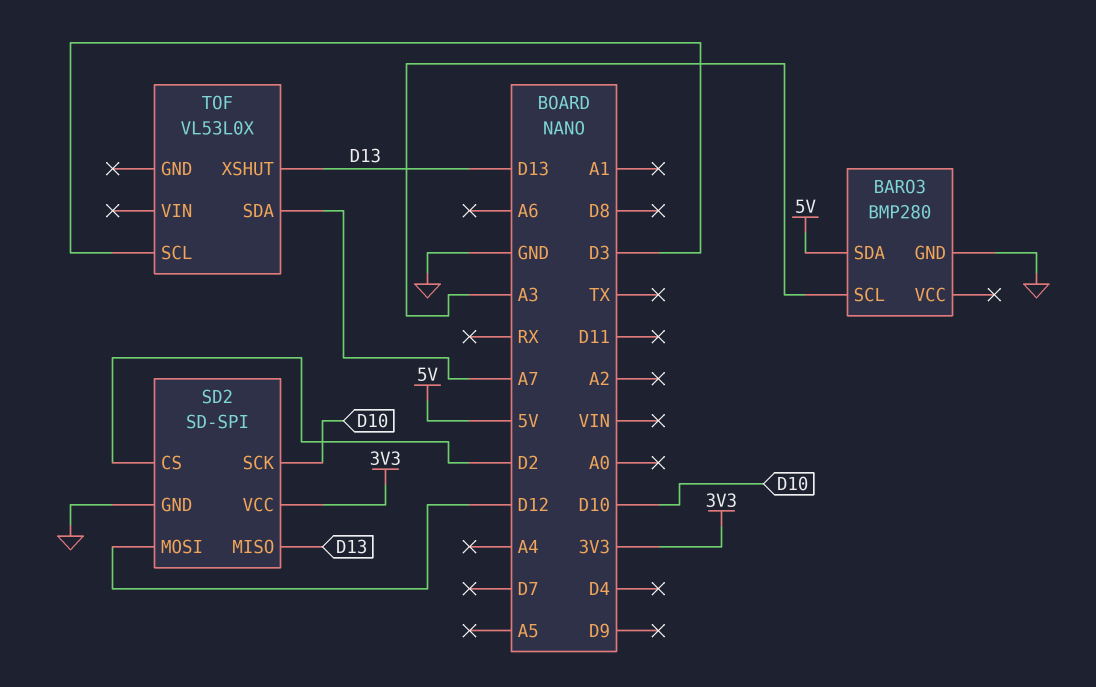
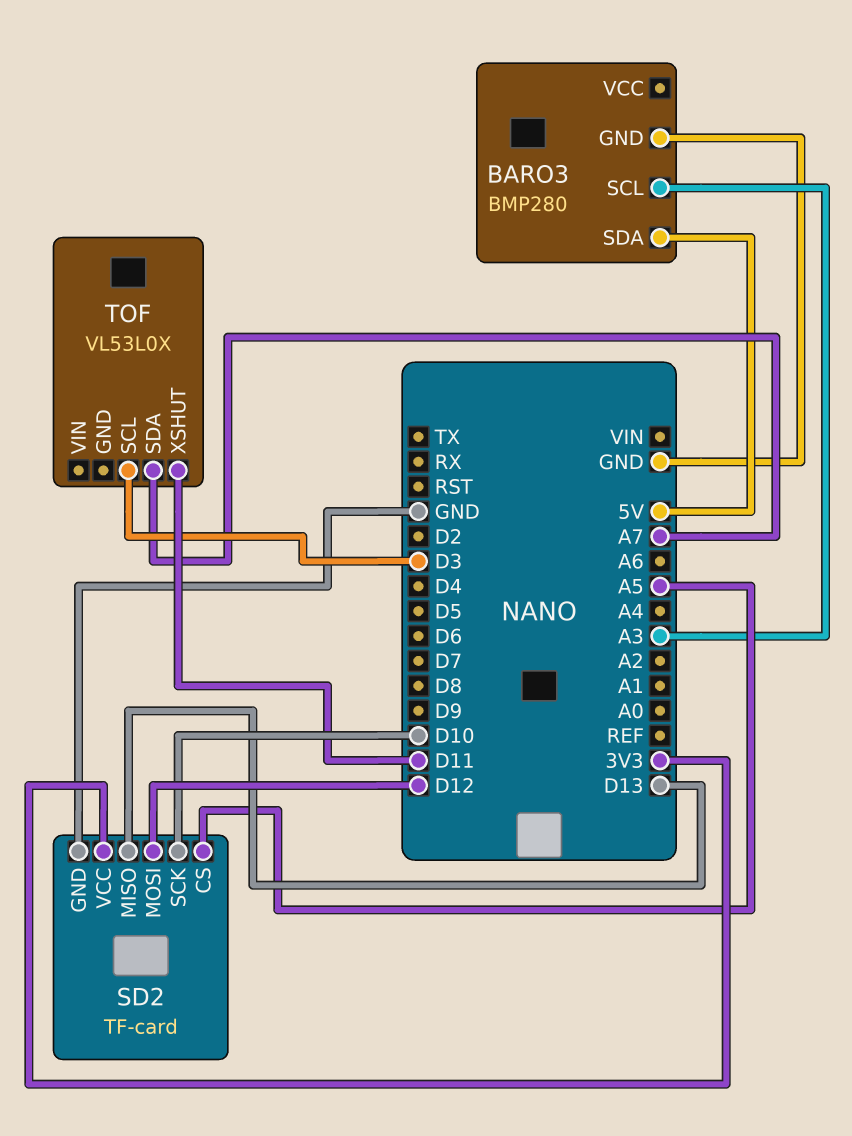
SD2: SD-SPI -> TF-card
SD2 pin CS: D2 -> A5
TOF pin XSHUT: D13 -> D11

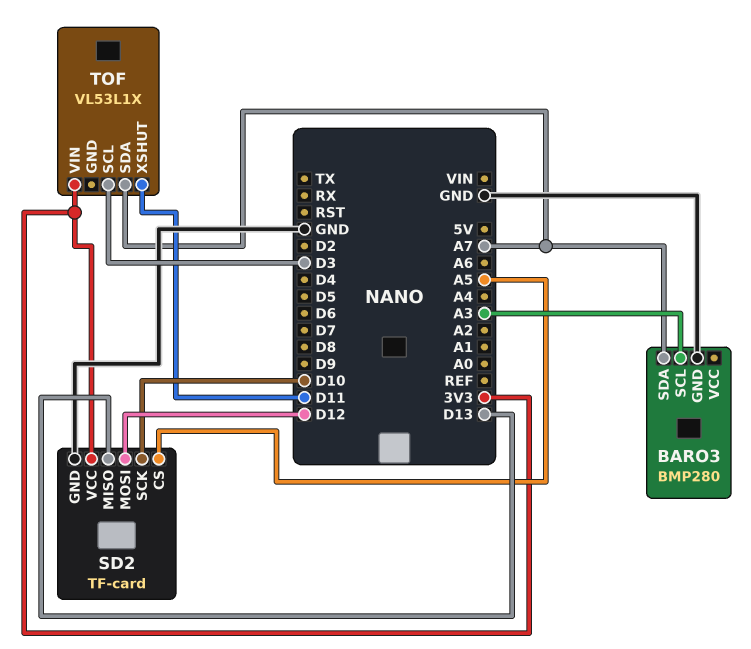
BARO3 pin SDA: 5V -> A7
TOF: VL53L0X -> VL53L1X
TOF pin VIN: none -> 3V3

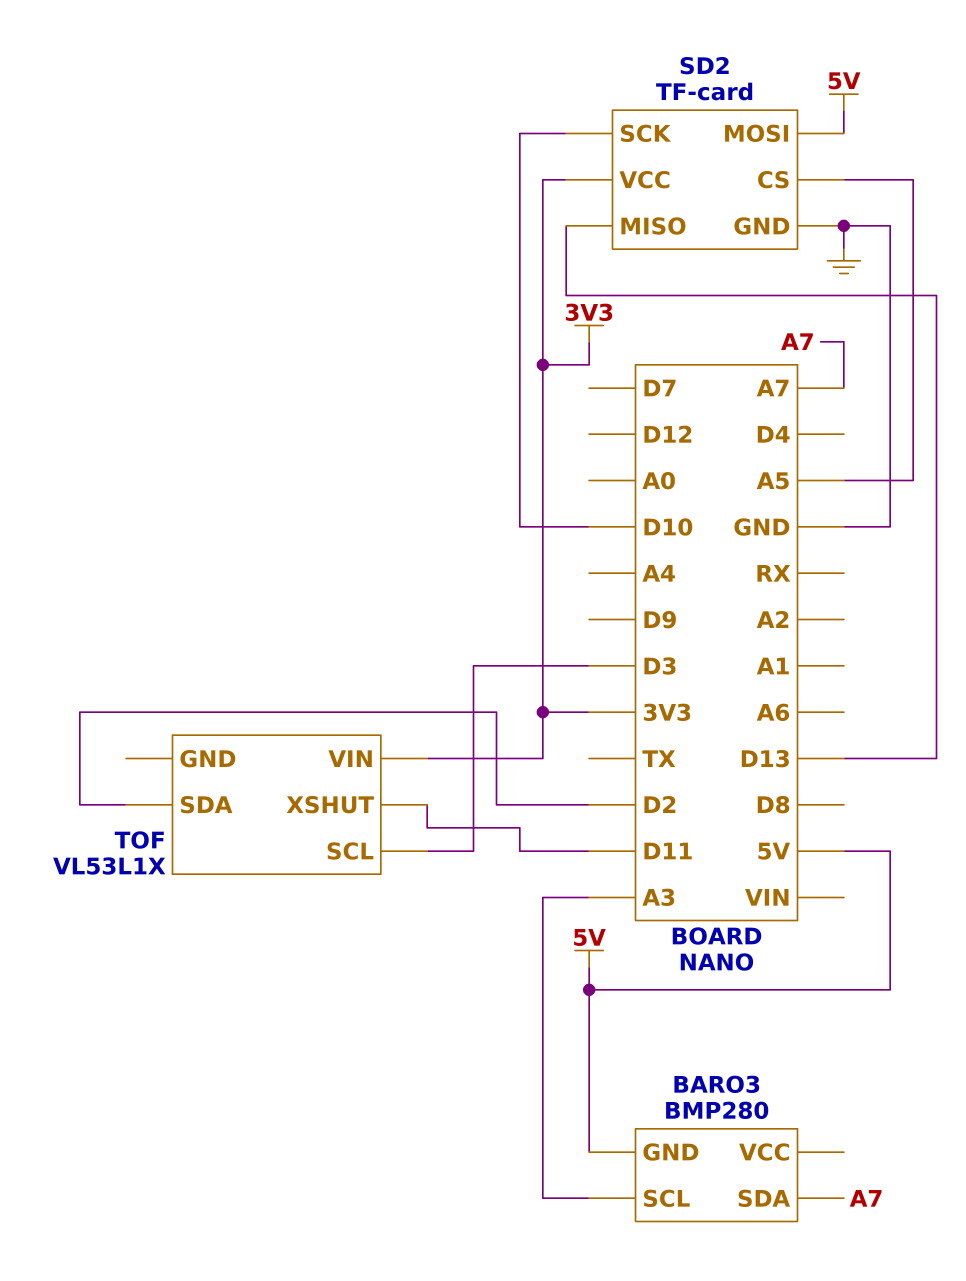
BARO3 pin GND: GND -> 5V
SD2 pin MOSI: D12 -> 5V
TOF pin SDA: A7 -> D2

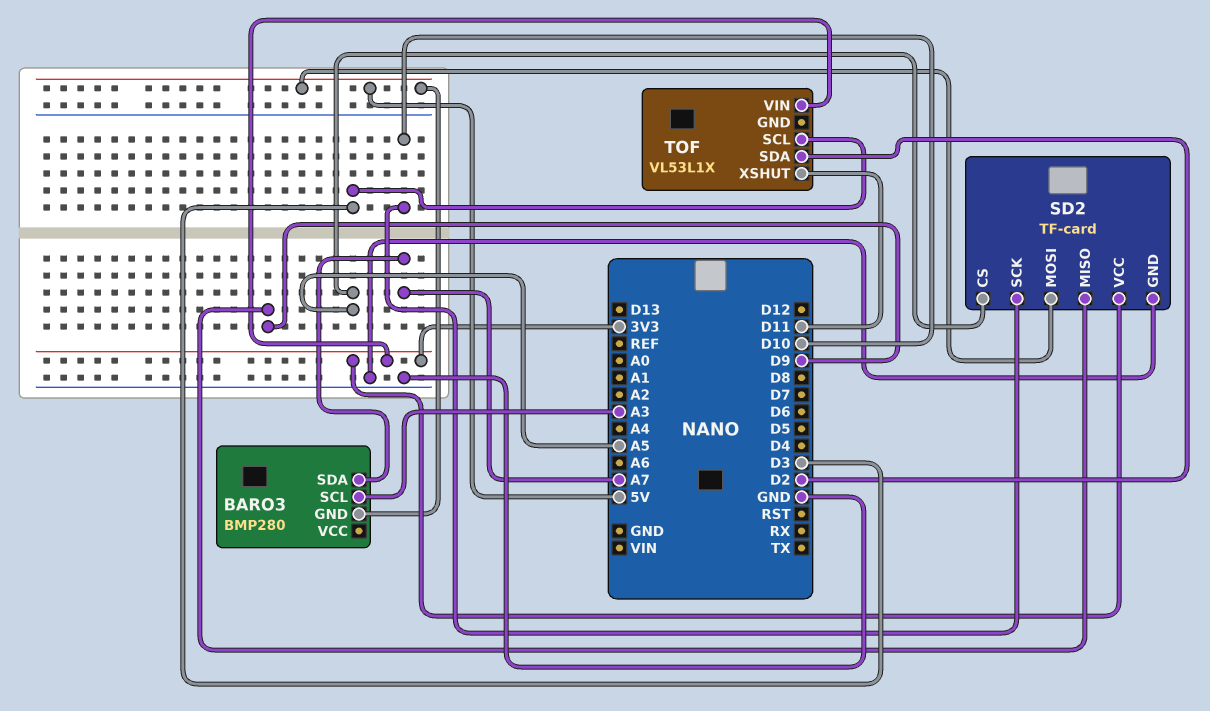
SD2 pin MISO: D13 -> D9

